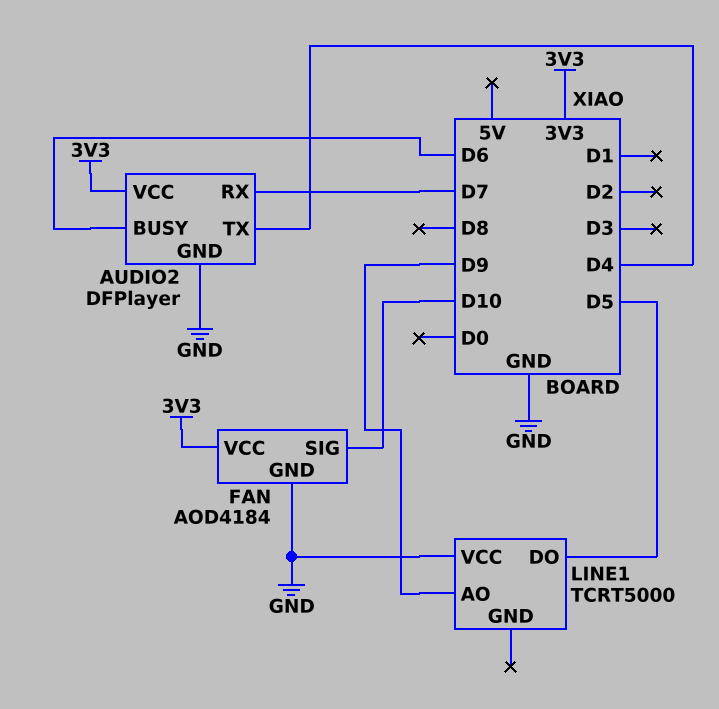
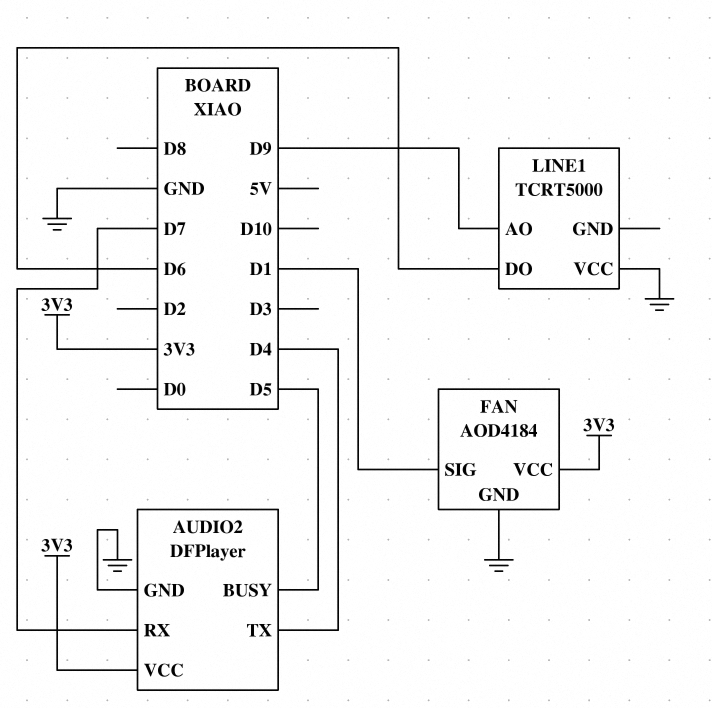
AUDIO2 pin BUSY: D6 -> D5
FAN pin SIG: D10 -> D1
LINE1 pin DO: D5 -> D6

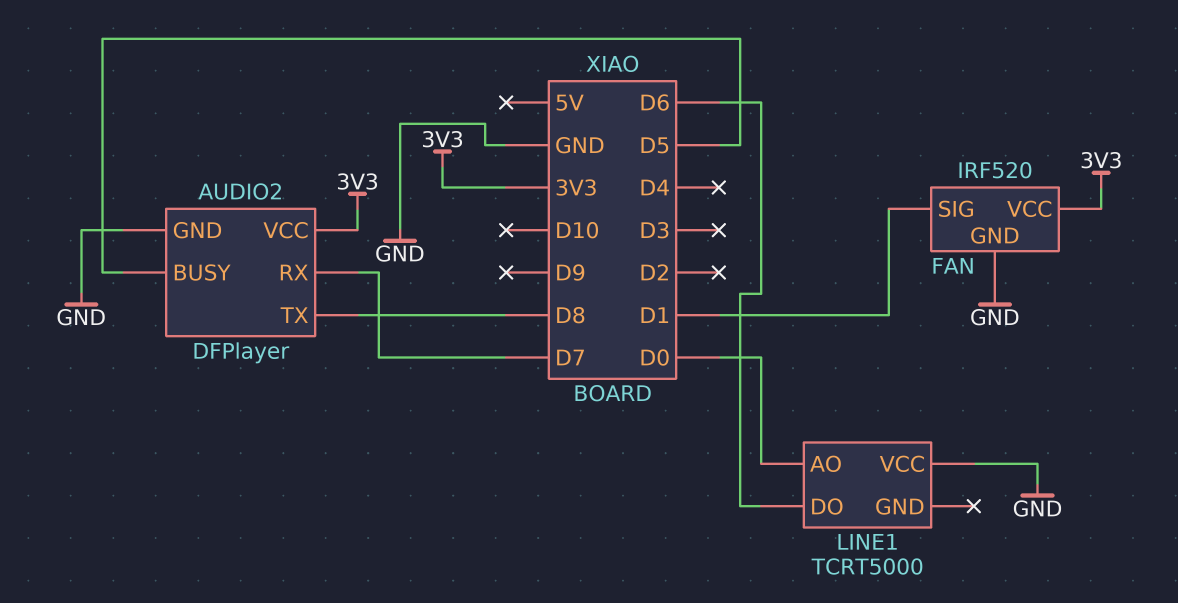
AUDIO2 pin TX: D4 -> D8
FAN: AOD4184 -> IRF520
LINE1 pin AO: D9 -> D0

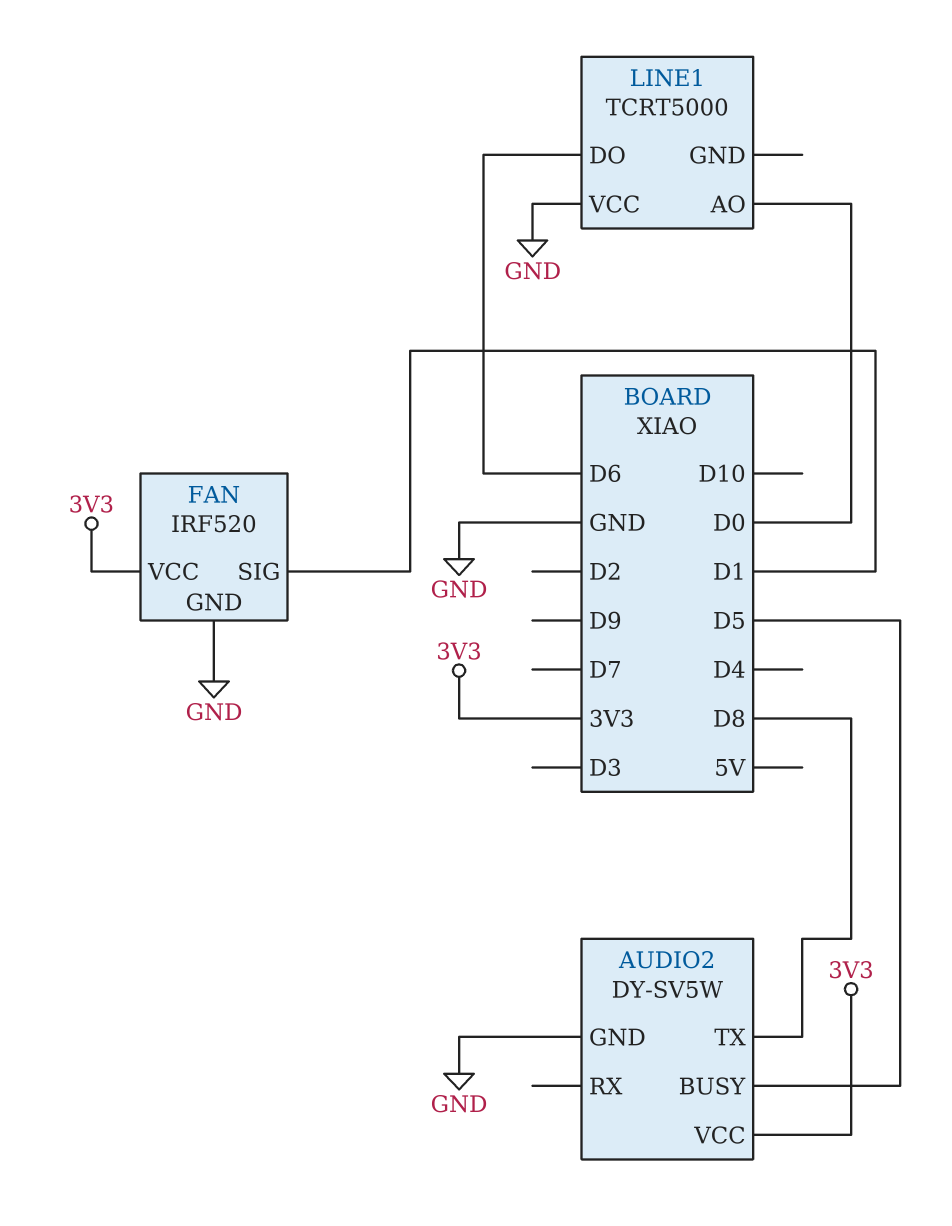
AUDIO2: DFPlayer -> DY-SV5W
AUDIO2 pin RX: D7 -> none

